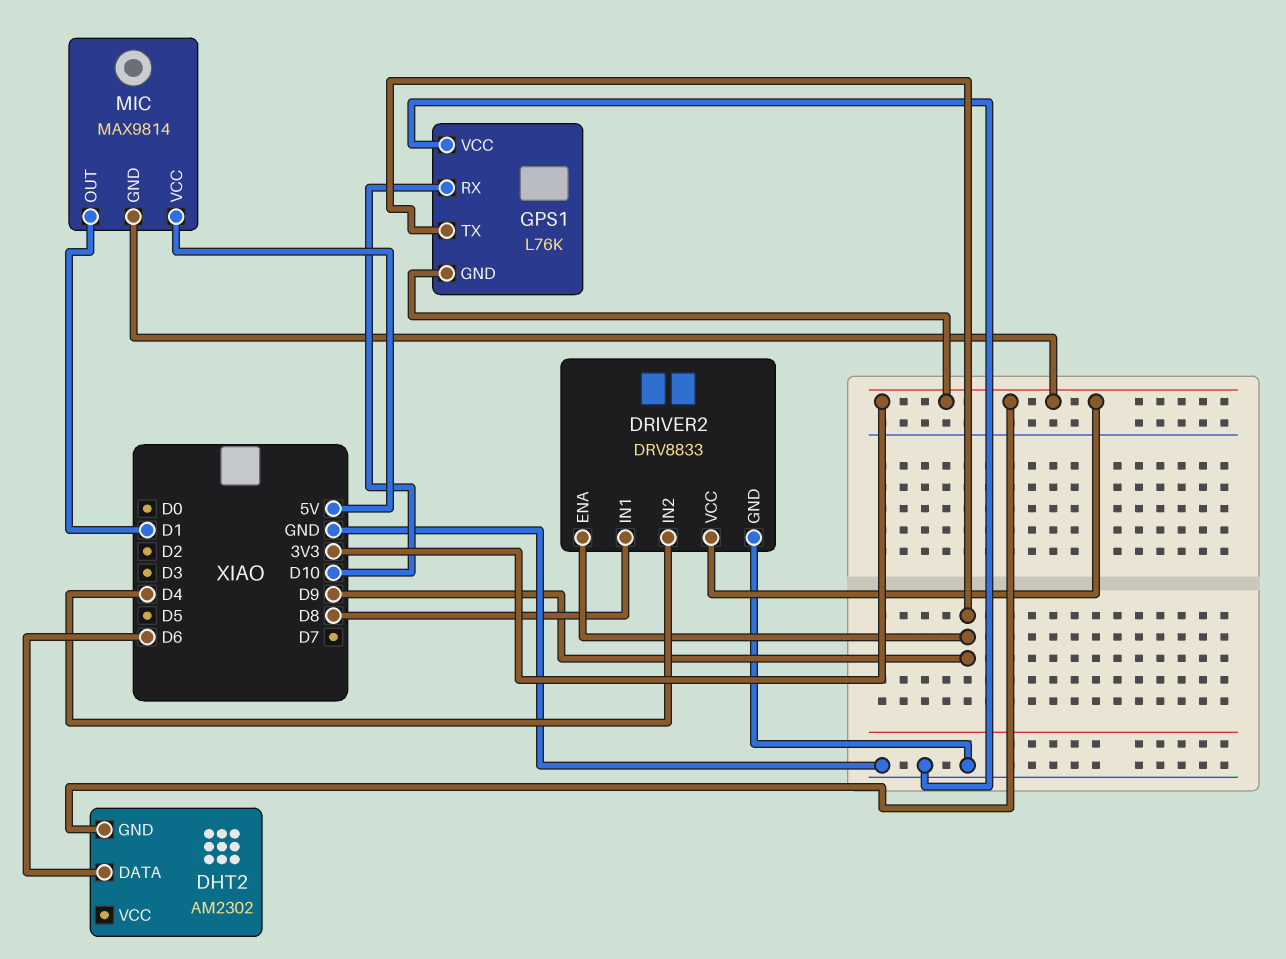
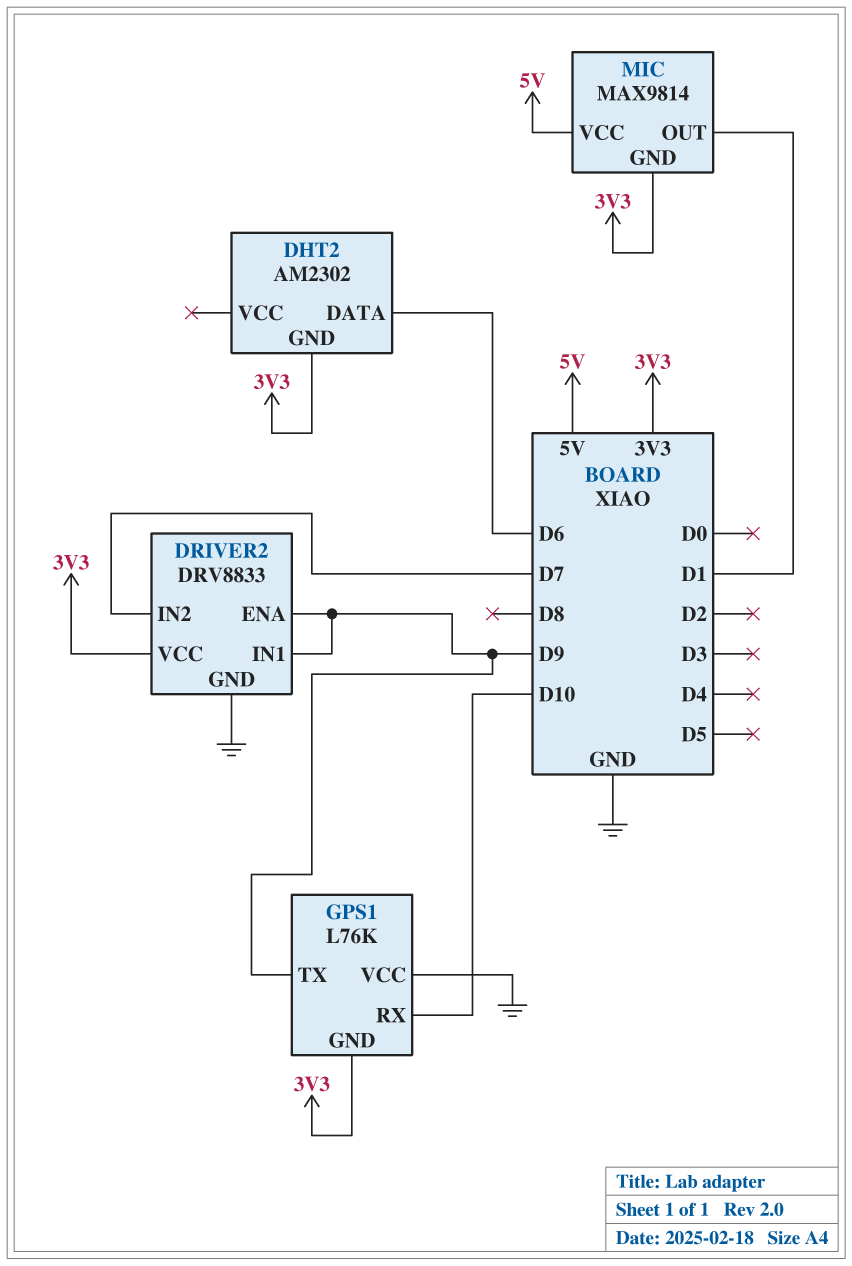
DRIVER2 pin IN1: D8 -> D9
DRIVER2 pin IN2: D4 -> D7

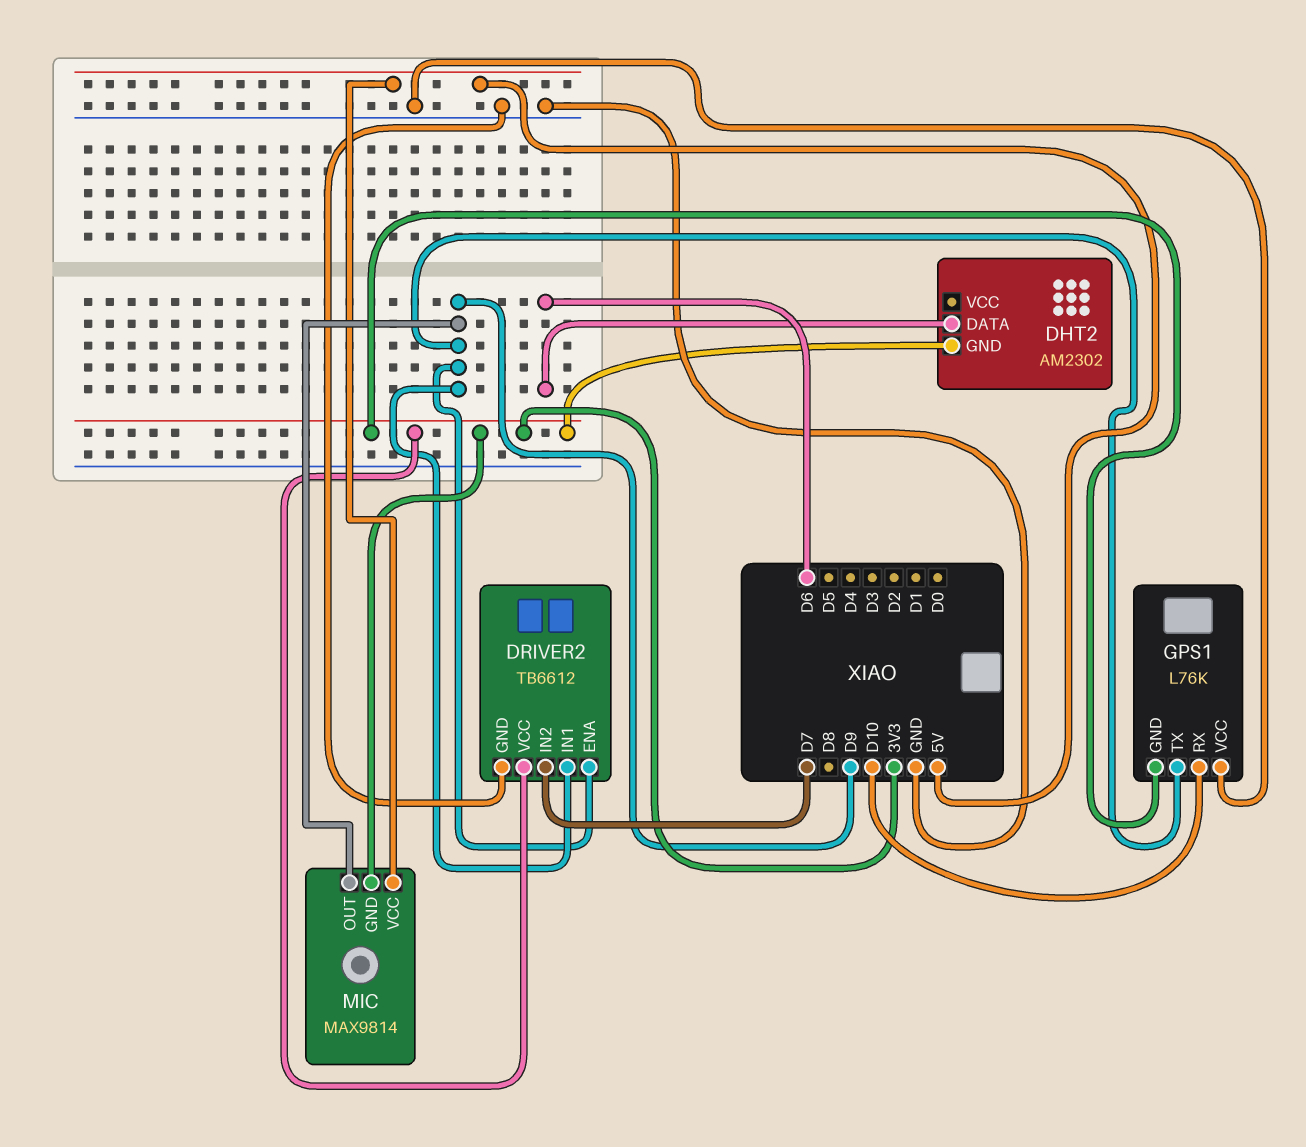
DRIVER2: DRV8833 -> TB6612
MIC pin OUT: D1 -> D9

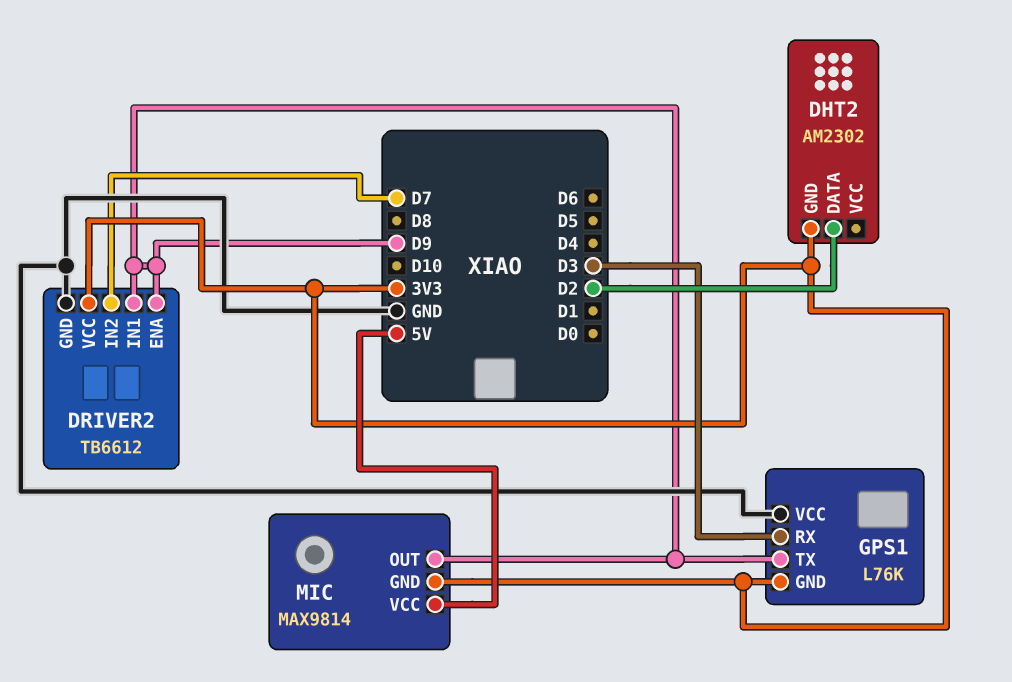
DHT2 pin DATA: D6 -> D2
GPS1 pin RX: D10 -> D3

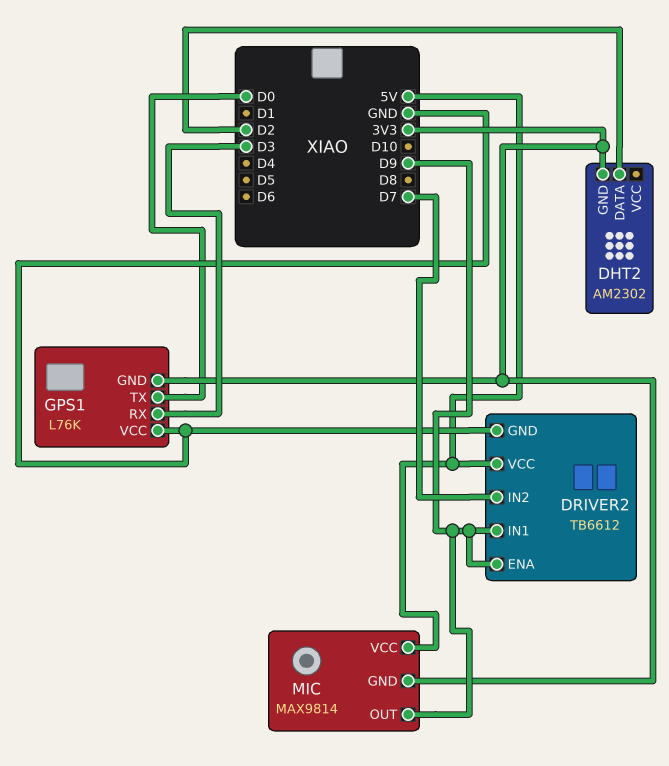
DRIVER2 pin VCC: 3V3 -> 5V
GPS1 pin TX: D9 -> D0

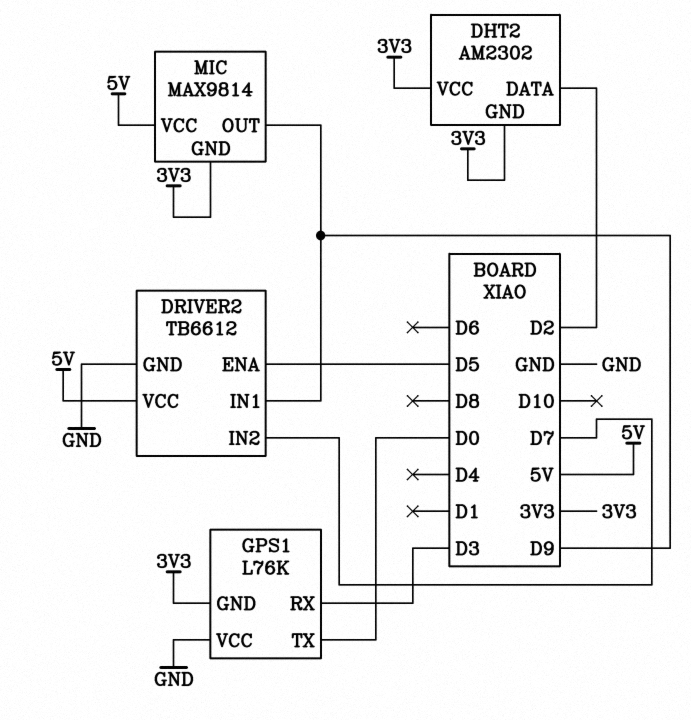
DHT2 pin VCC: none -> 3V3
DRIVER2 pin ENA: D9 -> D5

